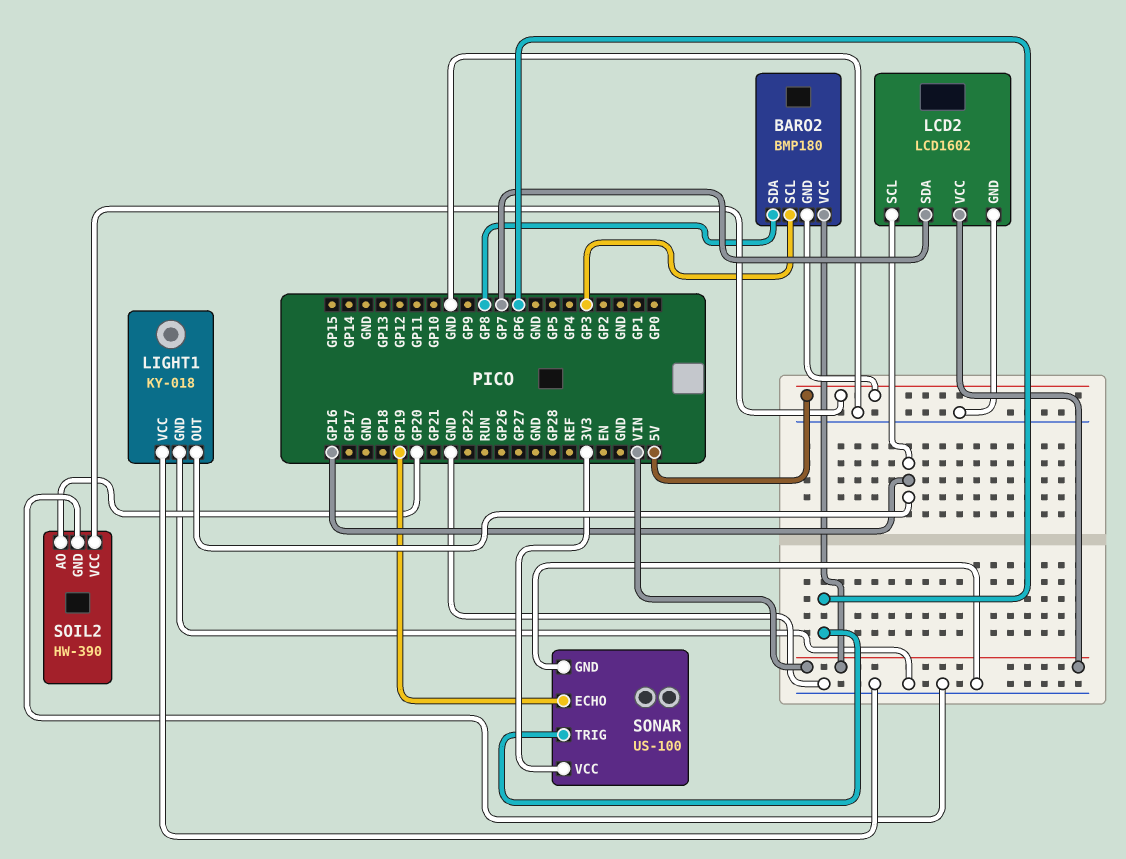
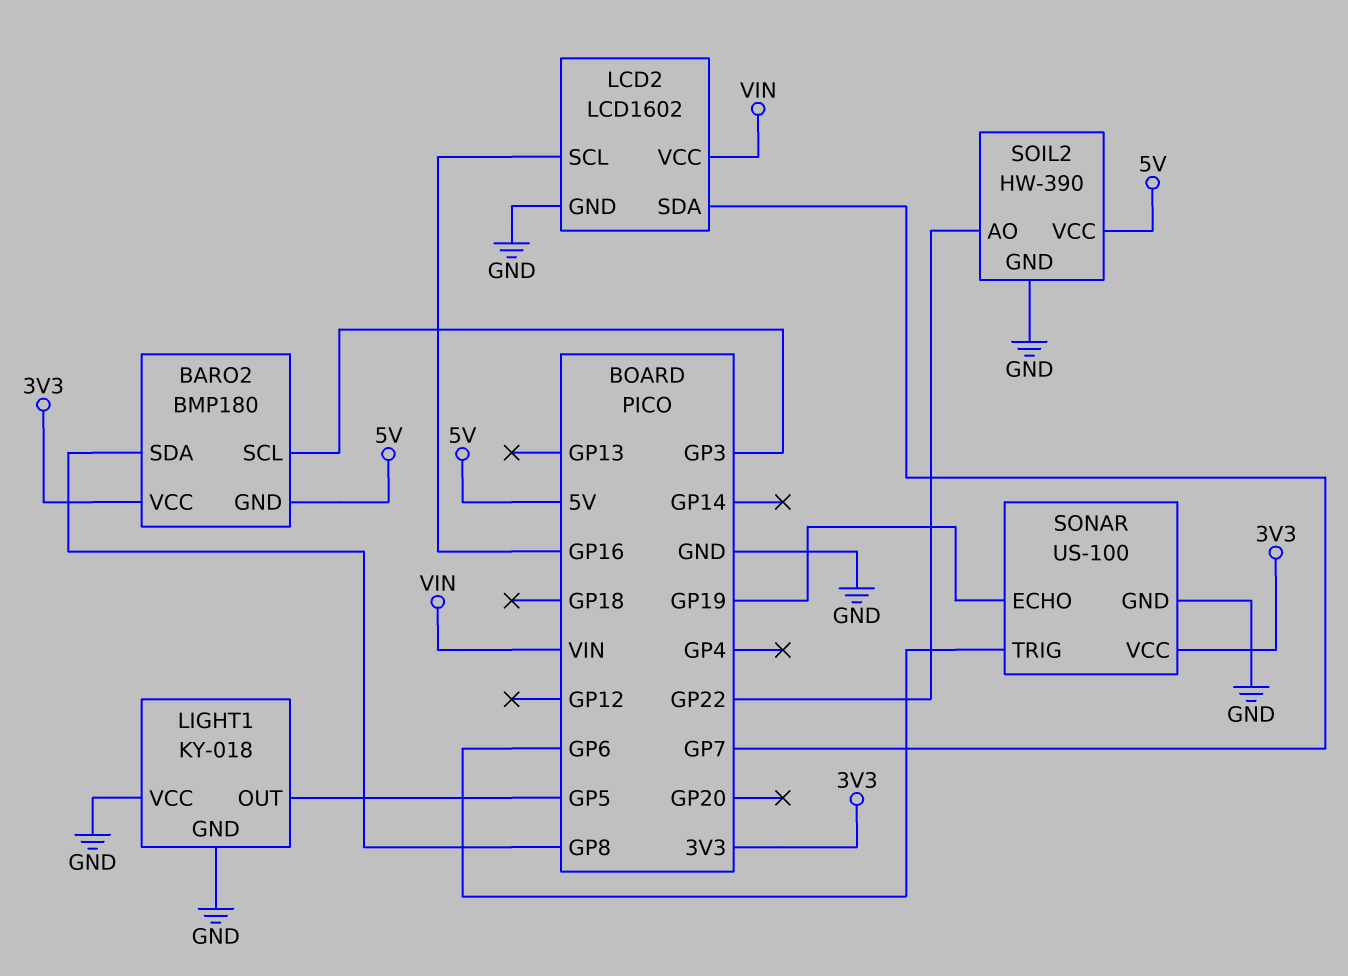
BARO2 pin VCC: VIN -> 3V3
LIGHT1 pin OUT: GP16 -> GP5
SOIL2 pin AO: GP20 -> GP22

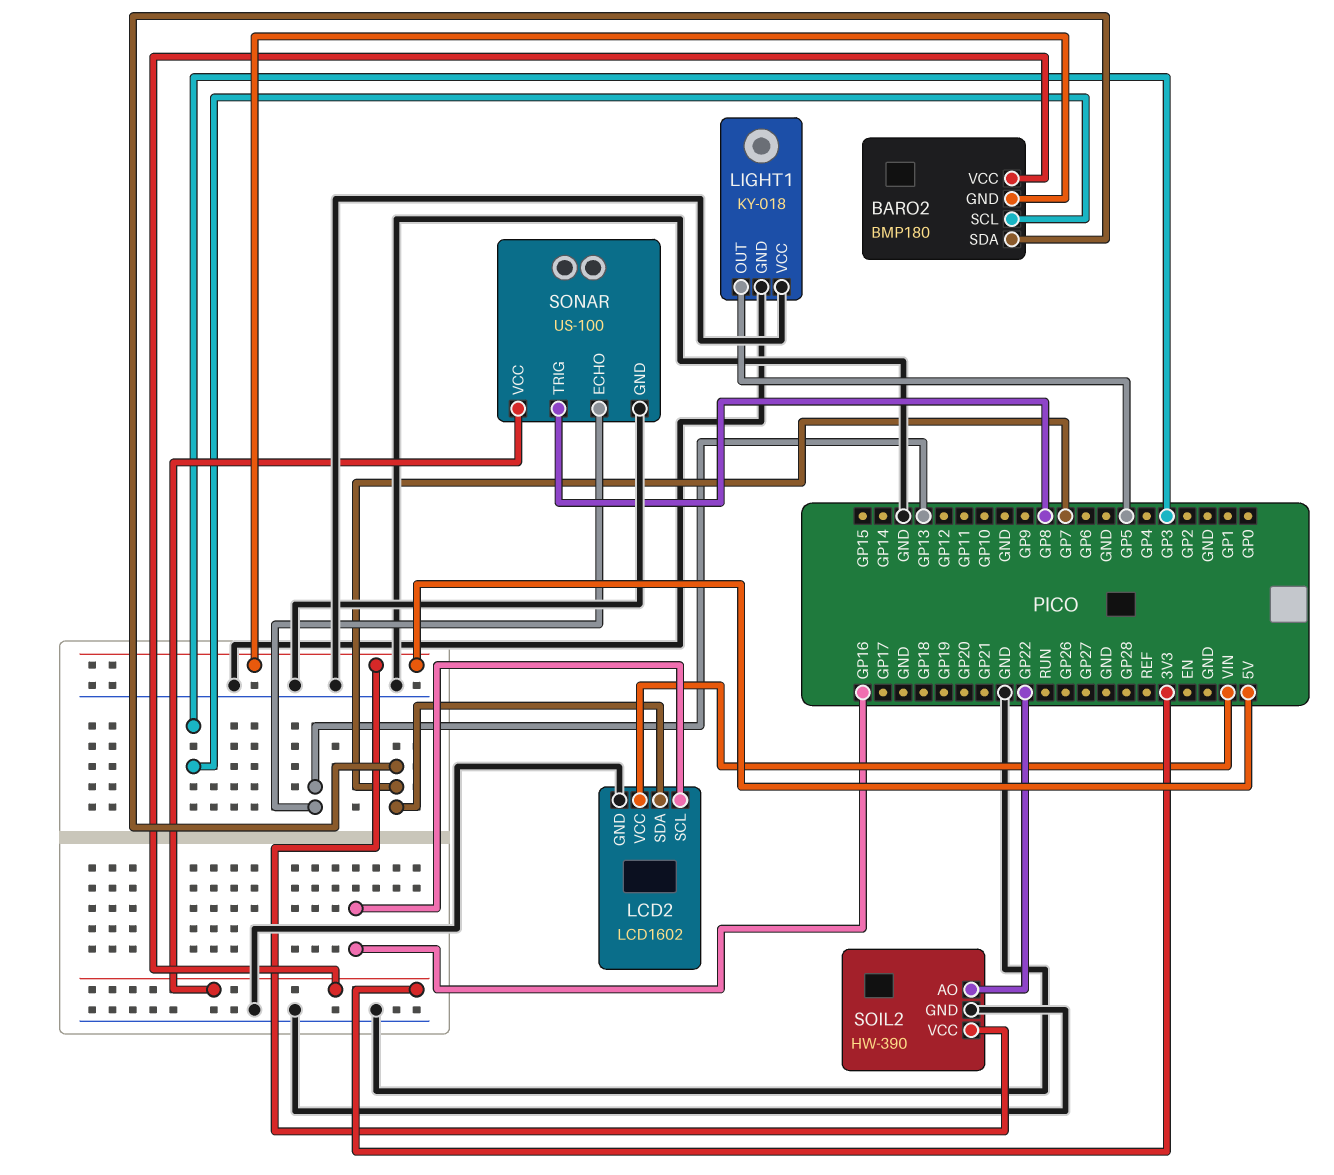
BARO2 pin SDA: GP8 -> GP7
SONAR pin ECHO: GP19 -> GP13
SONAR pin TRIG: GP6 -> GP8

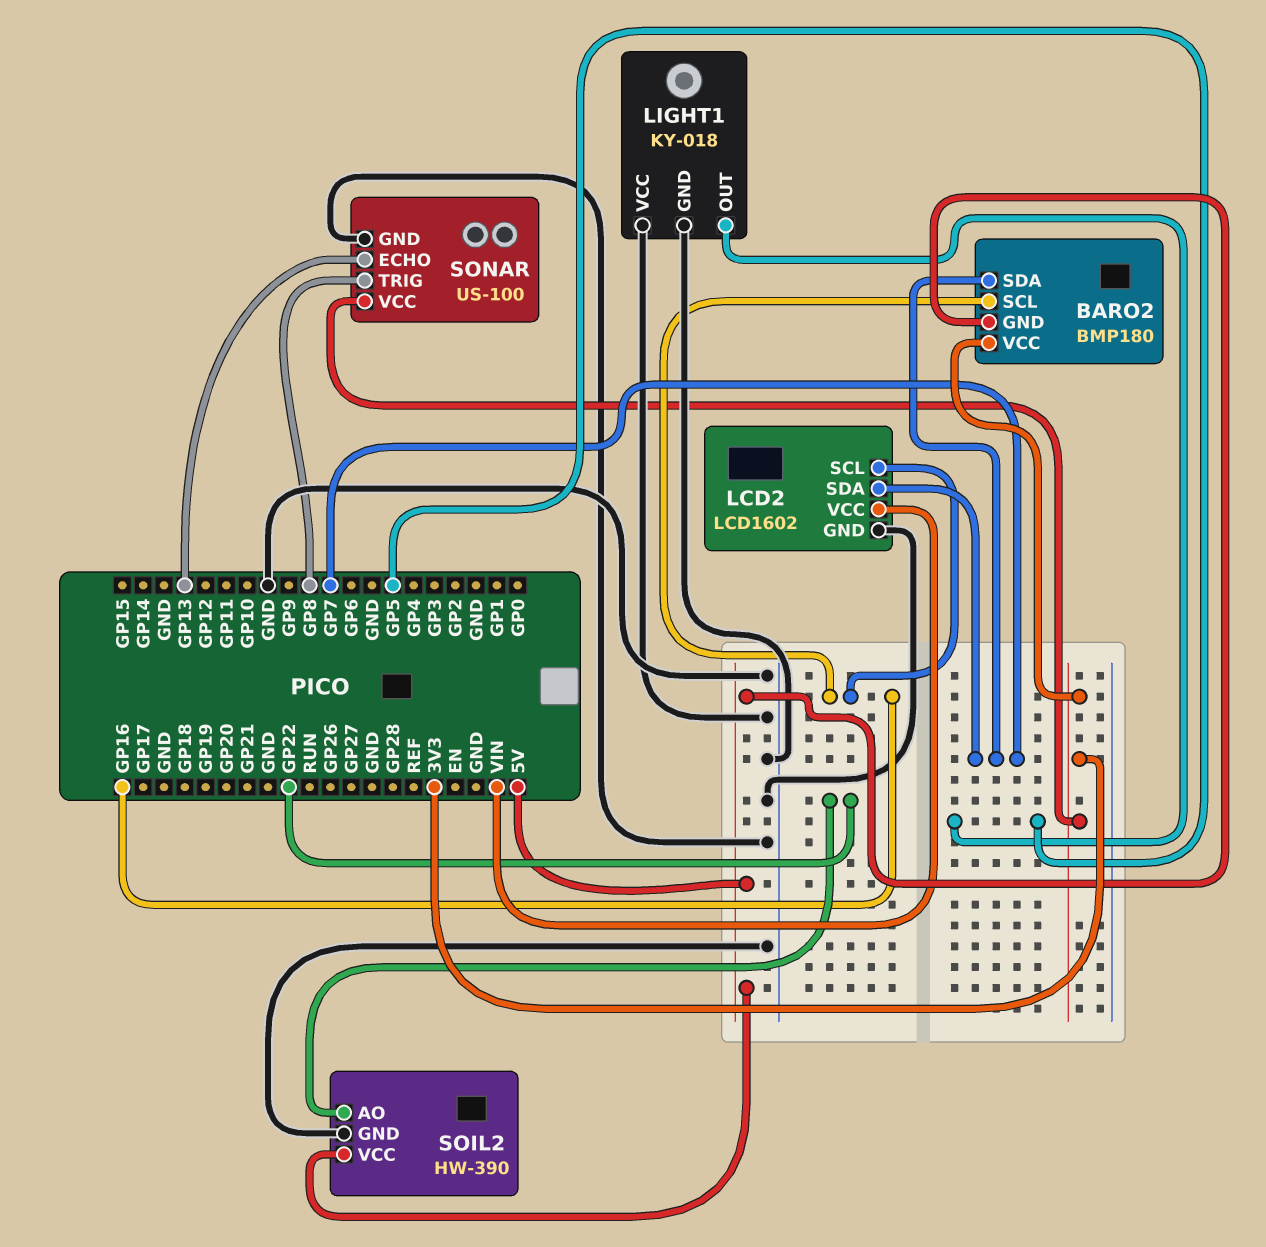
BARO2 pin SCL: GP3 -> GP16

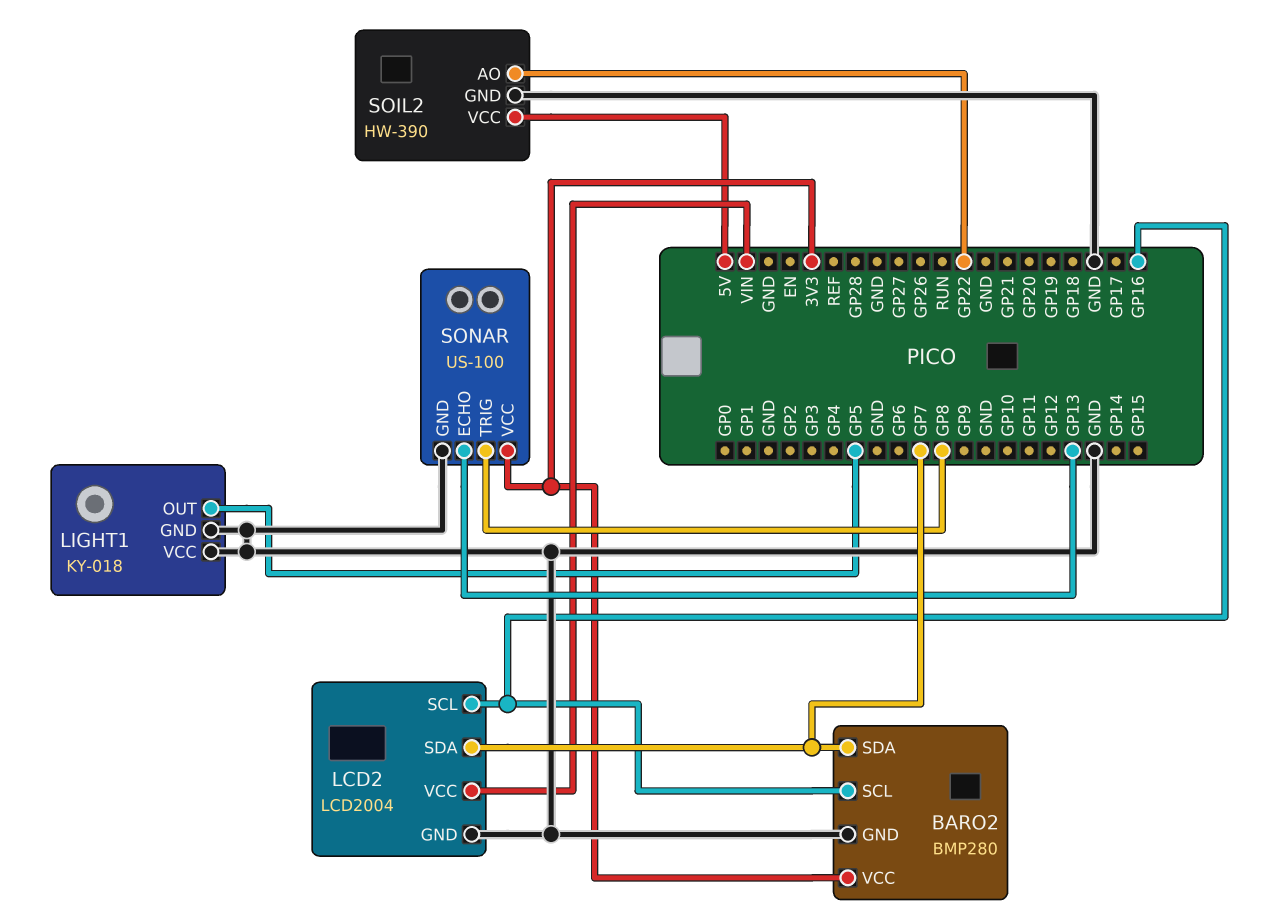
BARO2: BMP180 -> BMP280
BARO2 pin GND: 5V -> GND
LCD2: LCD1602 -> LCD2004

